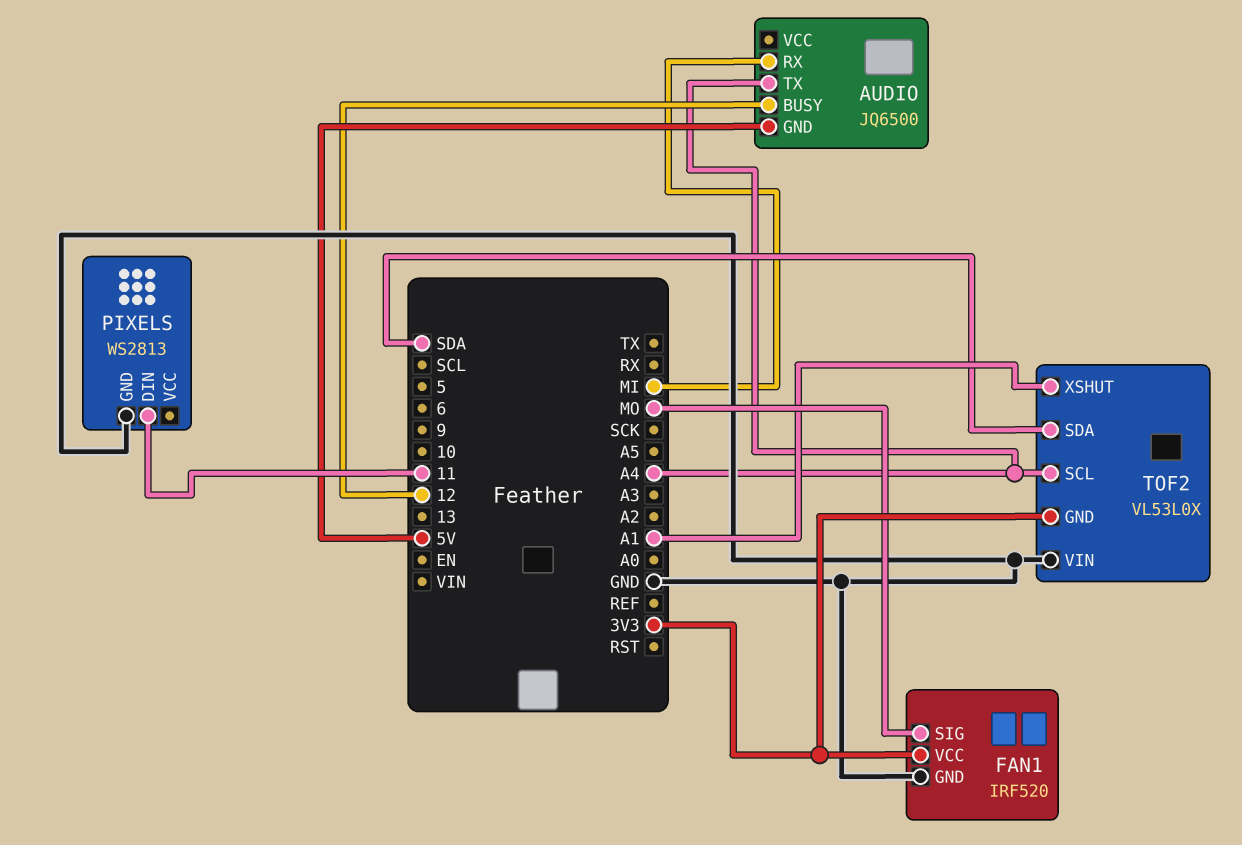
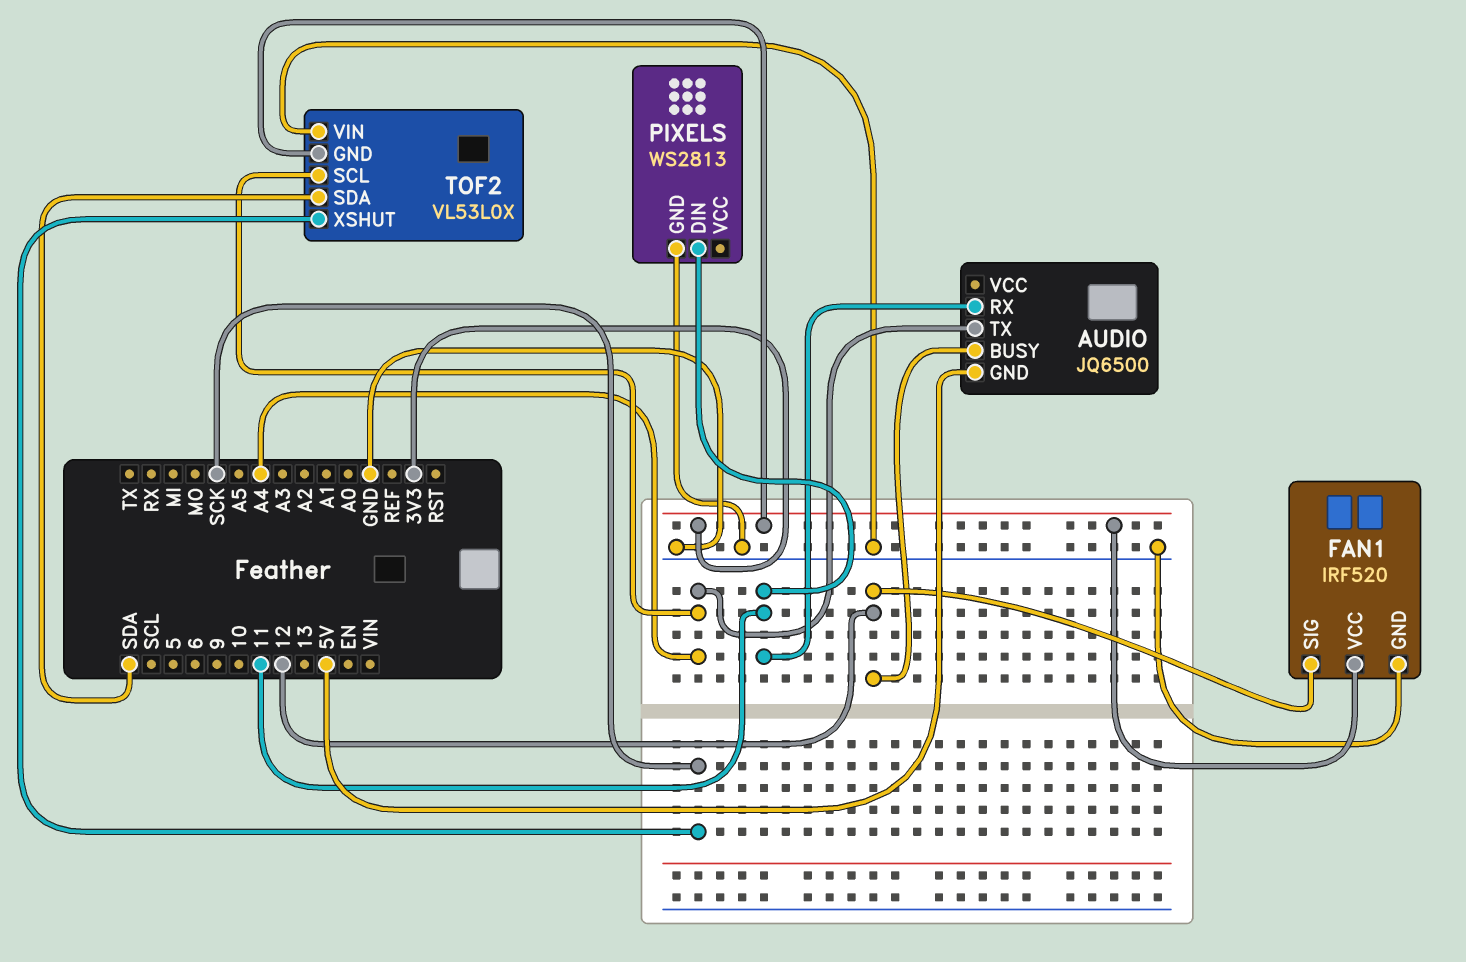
AUDIO pin RX: MI -> 11
FAN1 pin SIG: MO -> 12
TOF2 pin XSHUT: A1 -> SCK

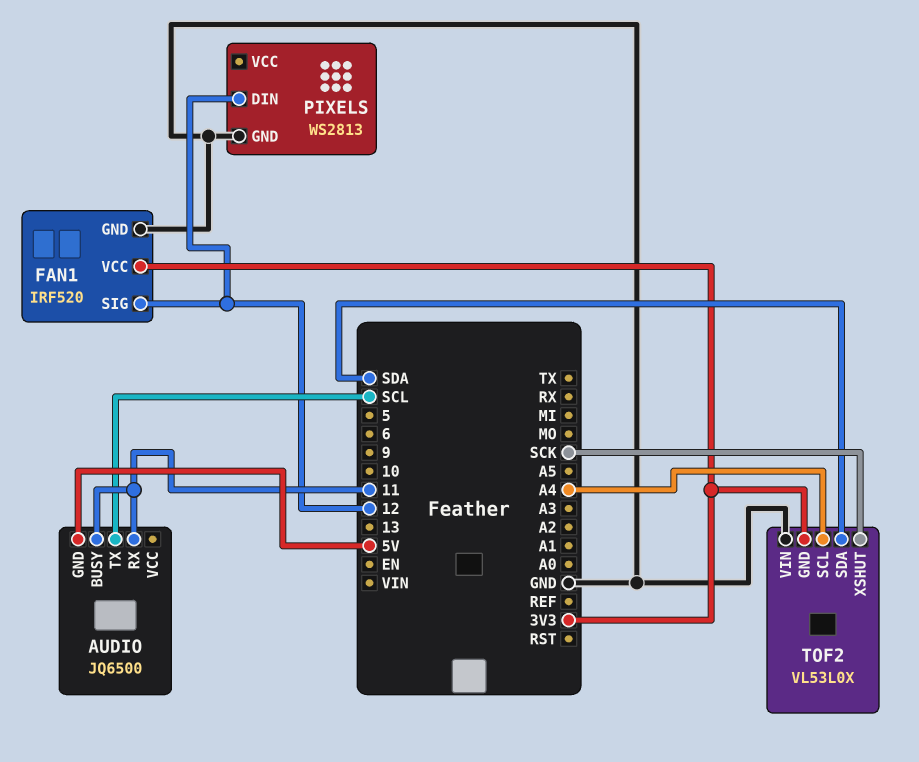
AUDIO pin BUSY: 12 -> 11
AUDIO pin TX: A4 -> SCL
PIXELS pin DIN: 11 -> 12

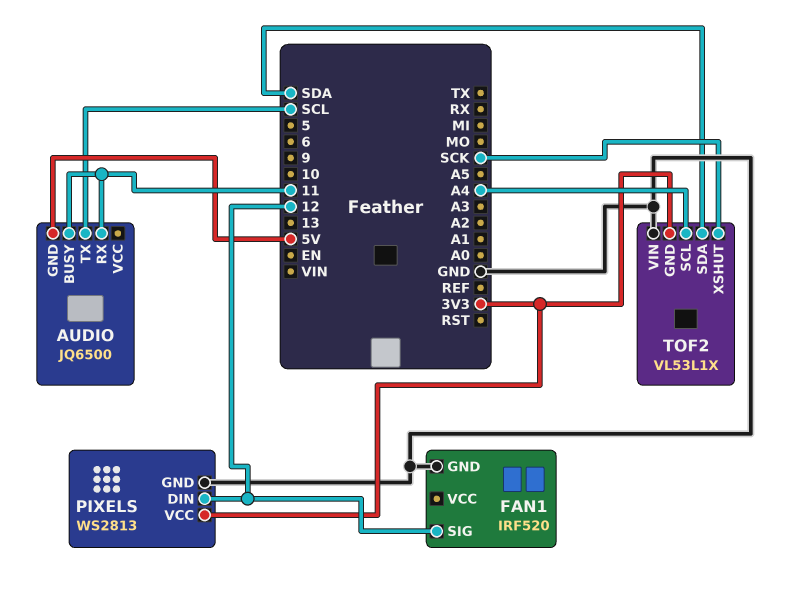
FAN1 pin VCC: 3V3 -> none
PIXELS pin VCC: none -> 3V3
TOF2: VL53L0X -> VL53L1X

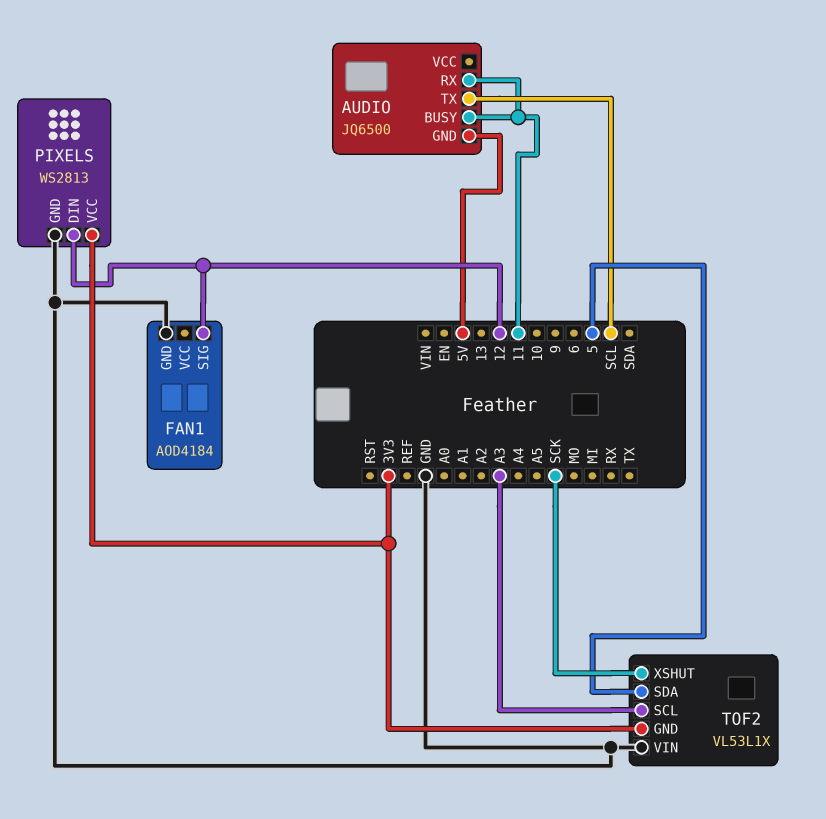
FAN1: IRF520 -> AOD4184
TOF2 pin SCL: A4 -> A3
TOF2 pin SDA: SDA -> 5

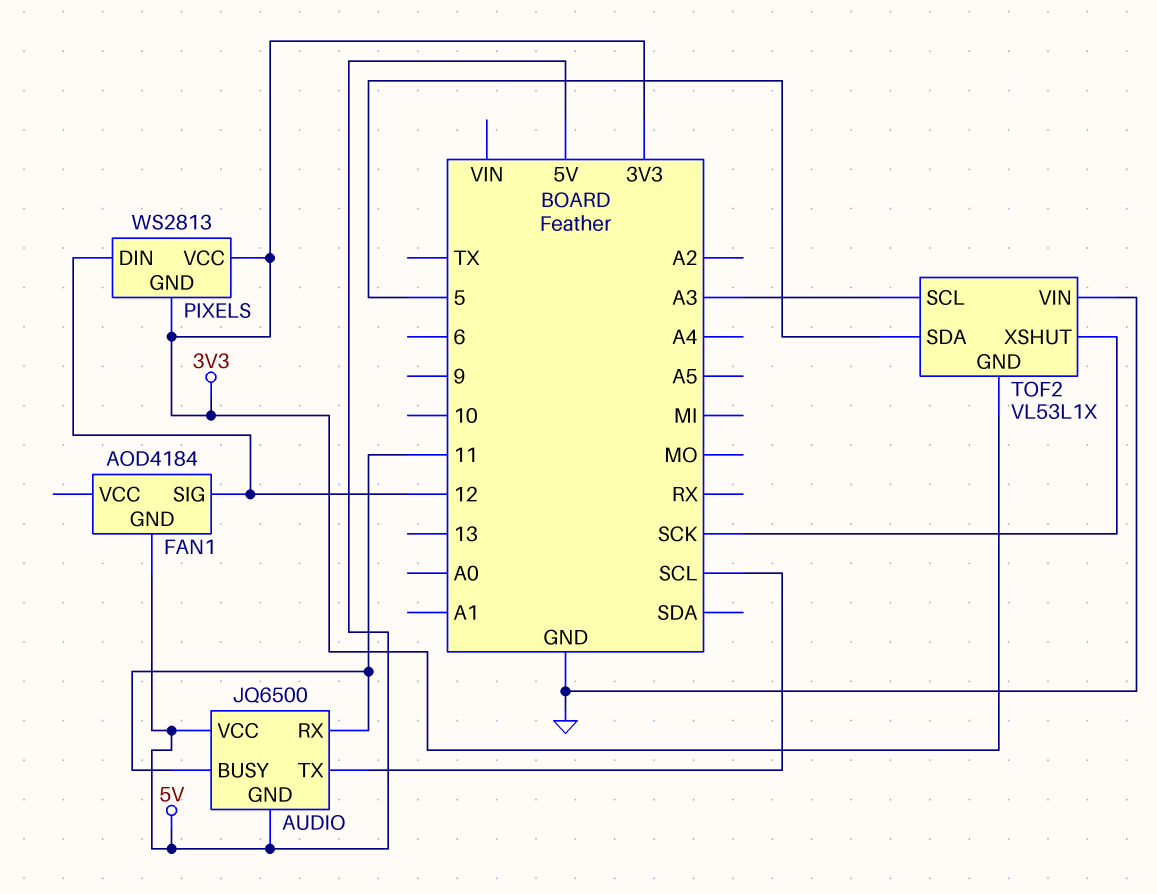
AUDIO pin VCC: none -> 5V
FAN1 pin GND: GND -> 5V
PIXELS pin GND: GND -> 3V3

